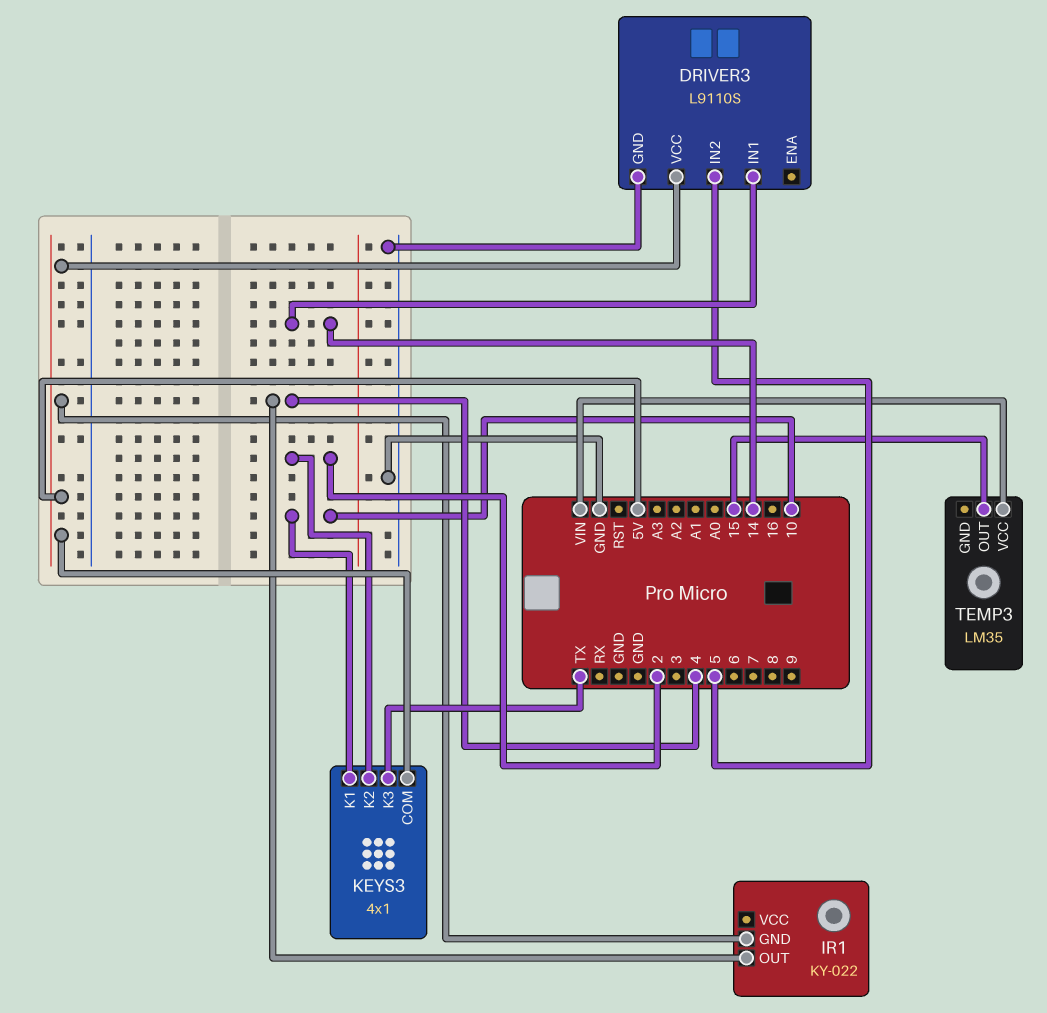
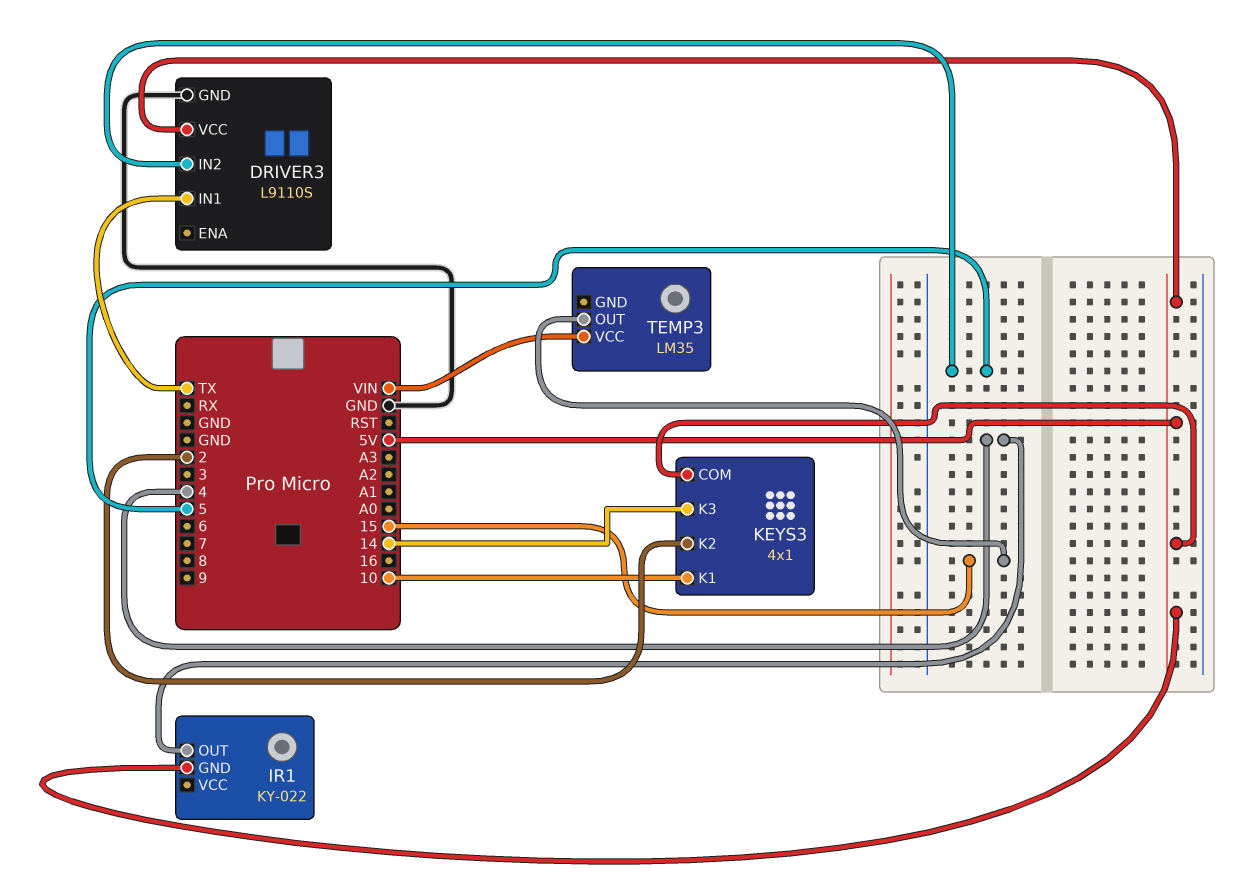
DRIVER3 pin IN1: 14 -> TX
KEYS3 pin K3: TX -> 14

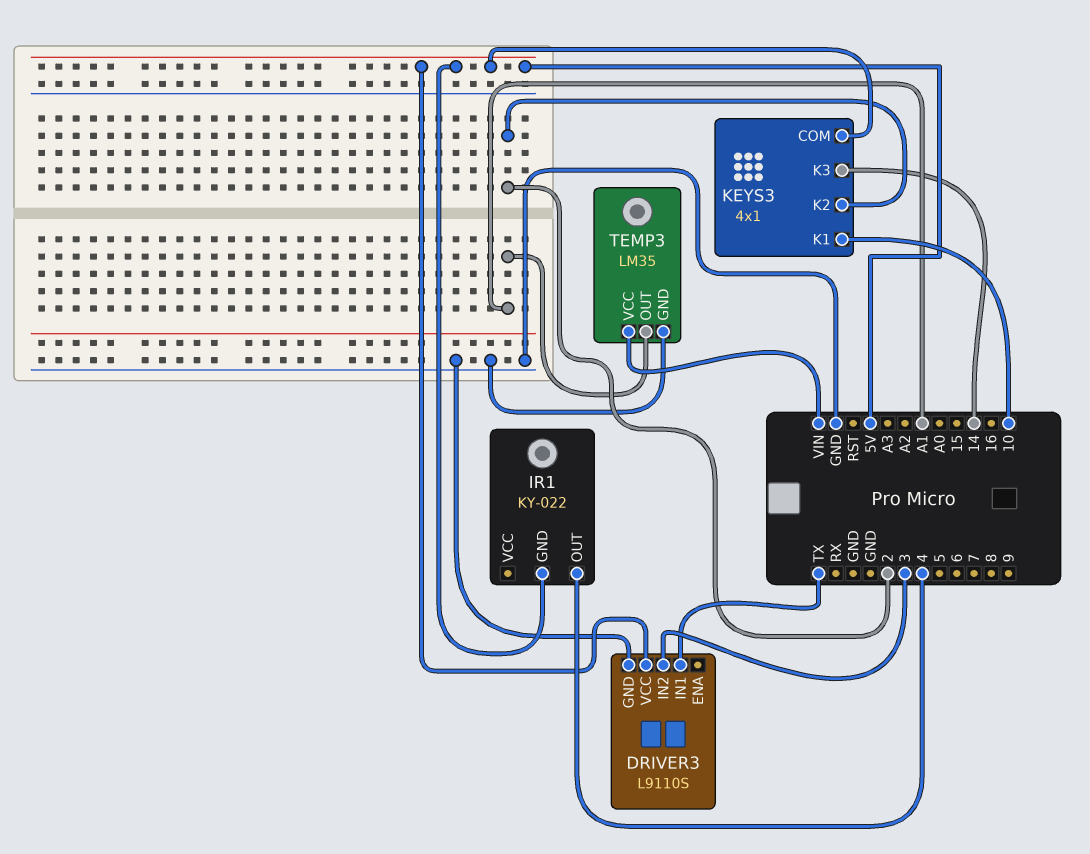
DRIVER3 pin IN2: 5 -> 3
TEMP3 pin GND: none -> GND
TEMP3 pin OUT: 15 -> A1

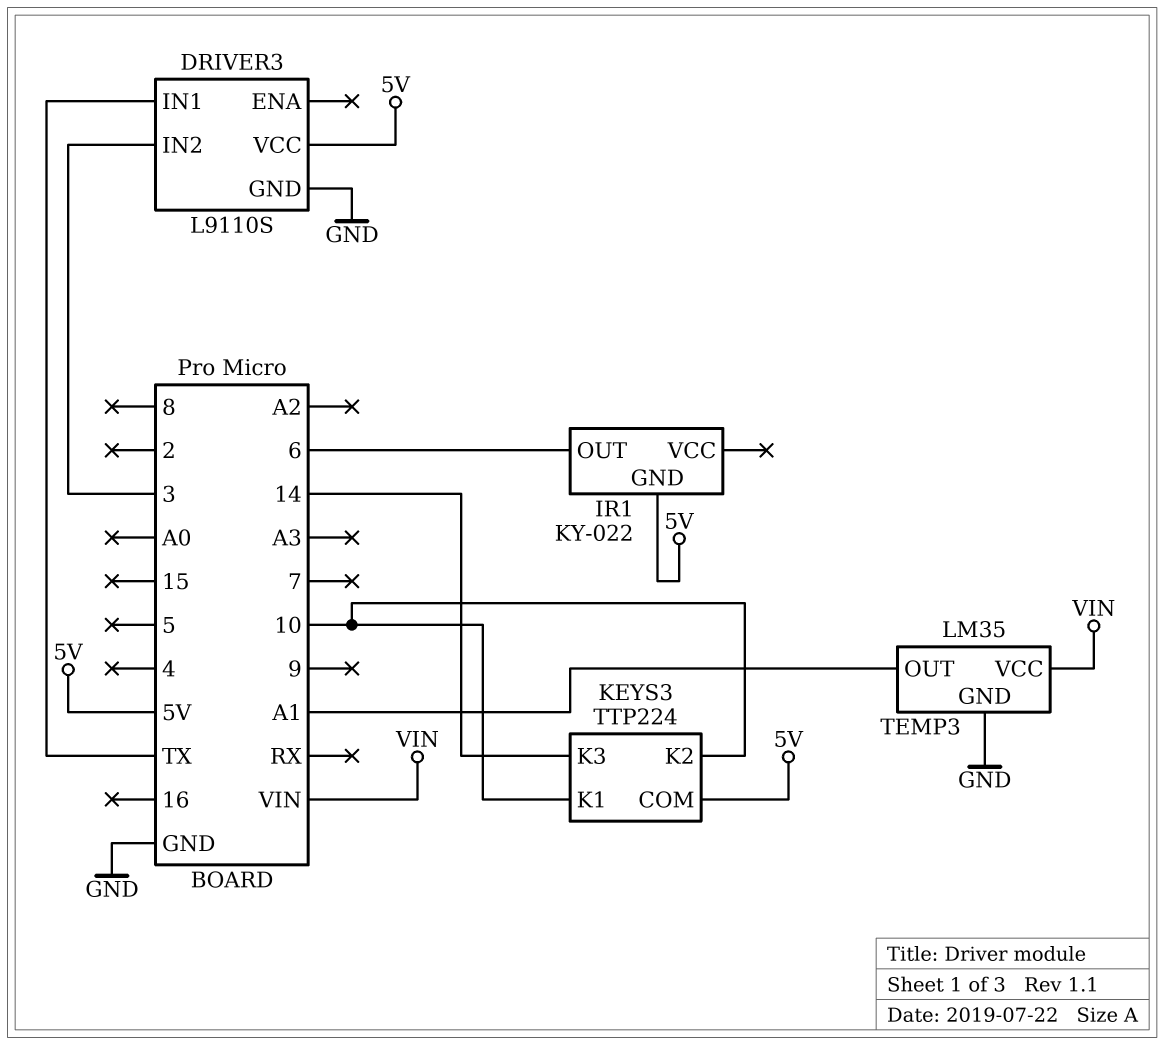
IR1 pin OUT: 4 -> 6
KEYS3: 4x1 -> TTP224
KEYS3 pin K2: 2 -> 10

